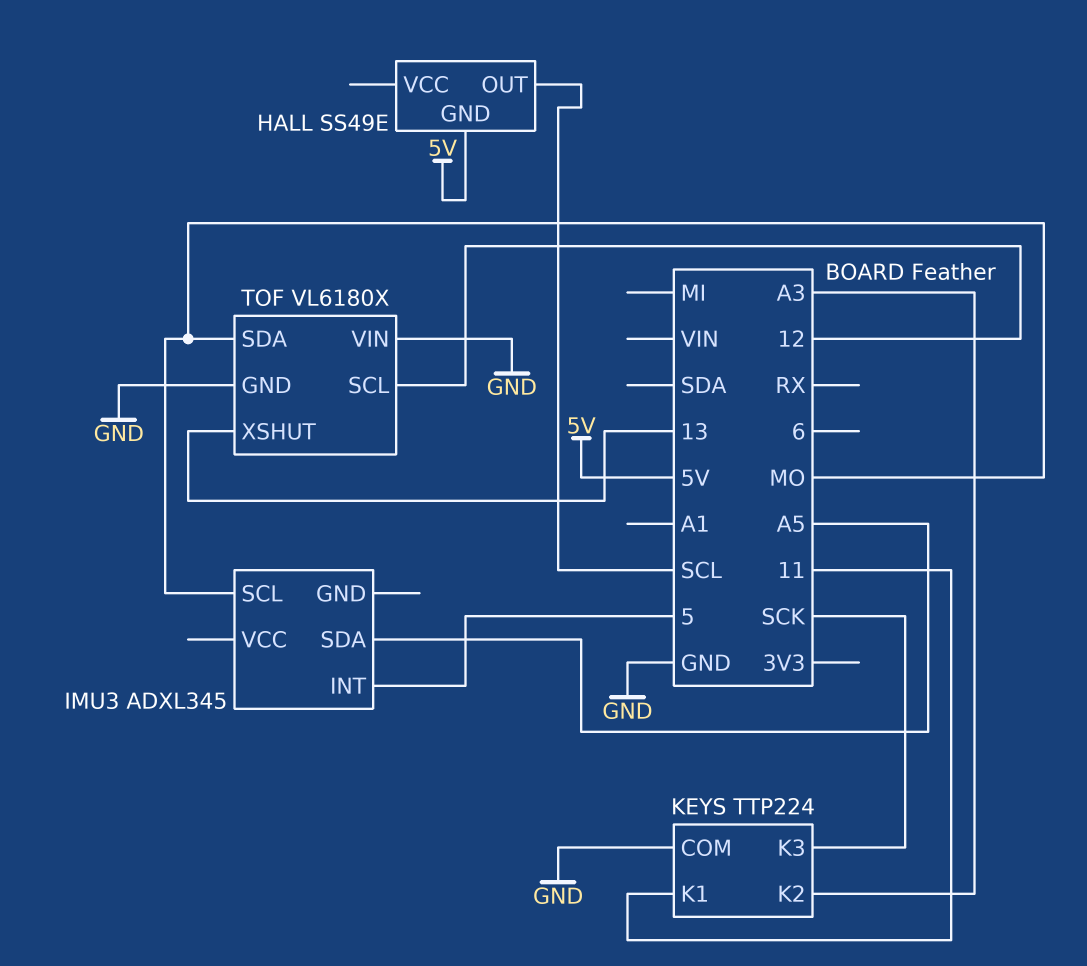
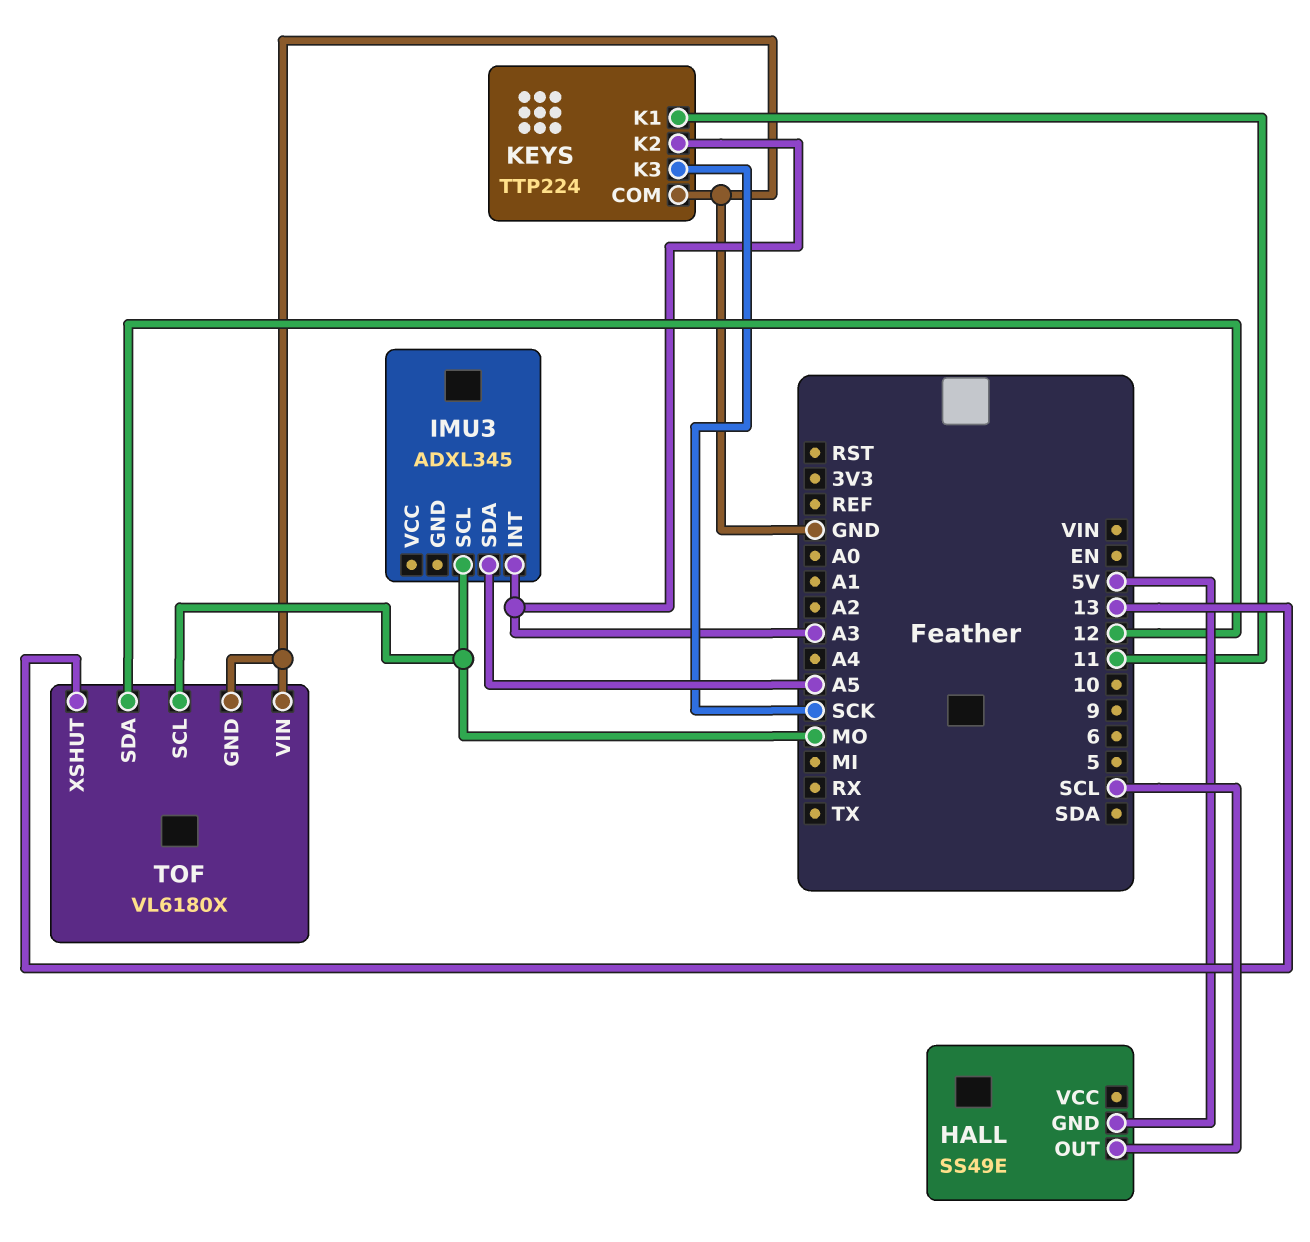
IMU3 pin INT: 5 -> A3
TOF pin SCL: 12 -> MO
TOF pin SDA: MO -> 12

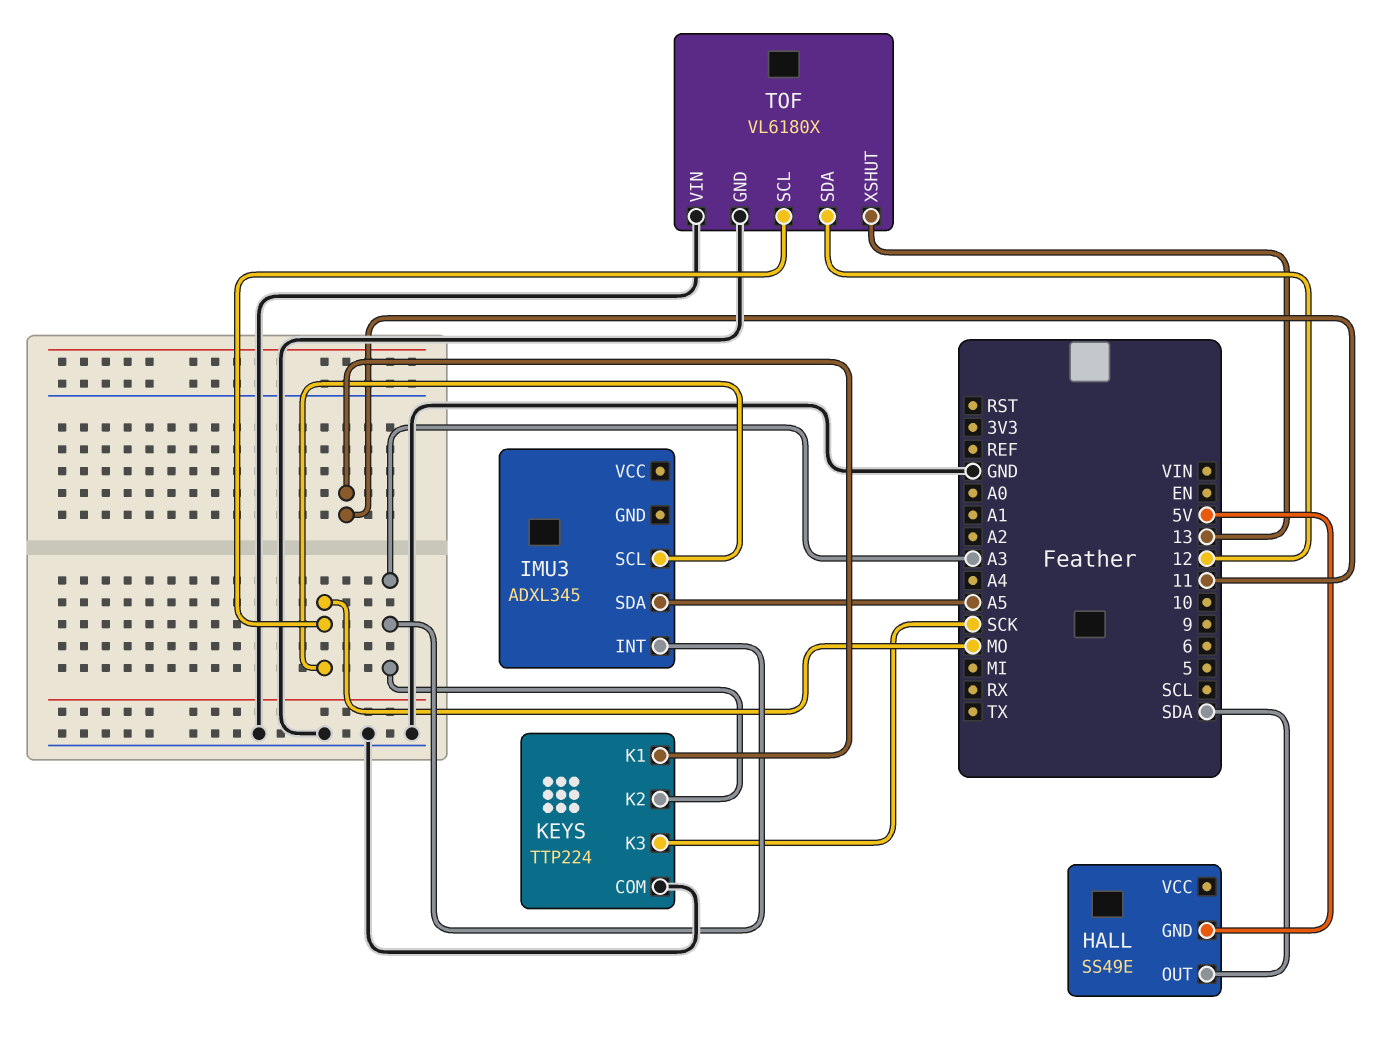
HALL pin OUT: SCL -> SDA

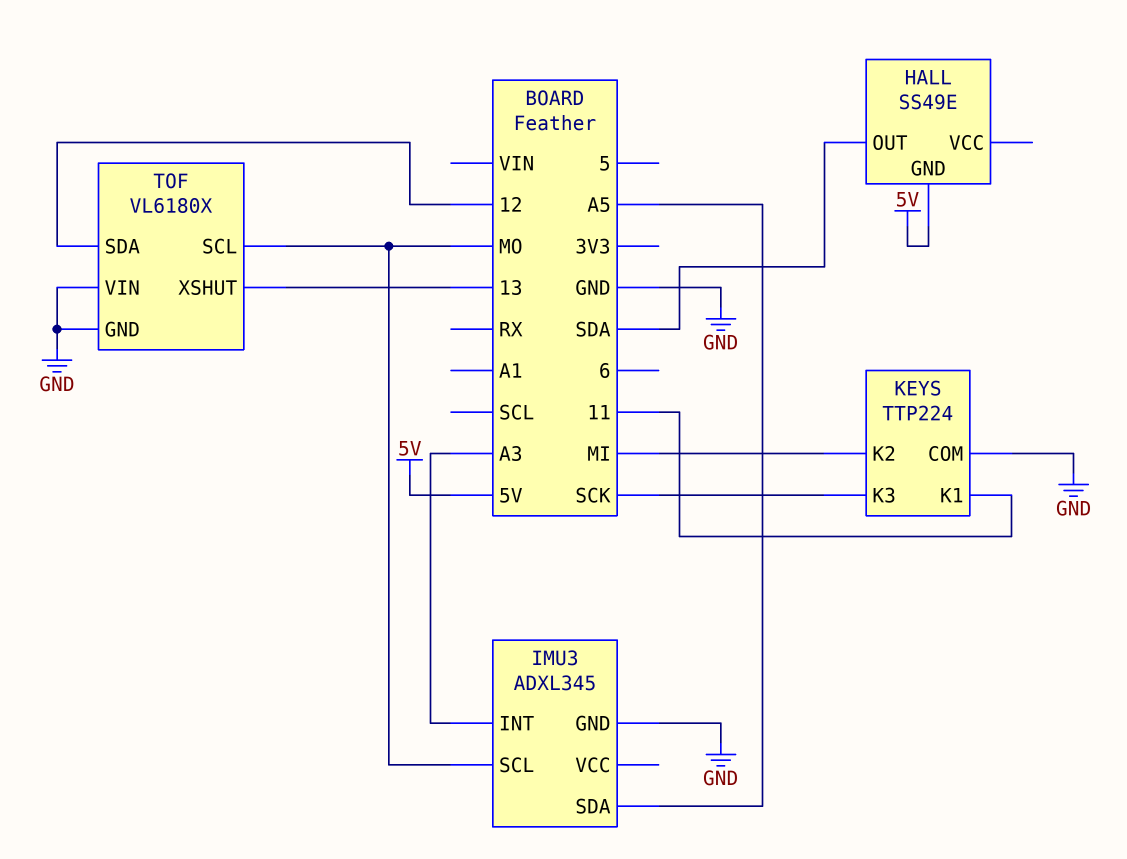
IMU3 pin GND: none -> GND
KEYS pin K2: A3 -> MI

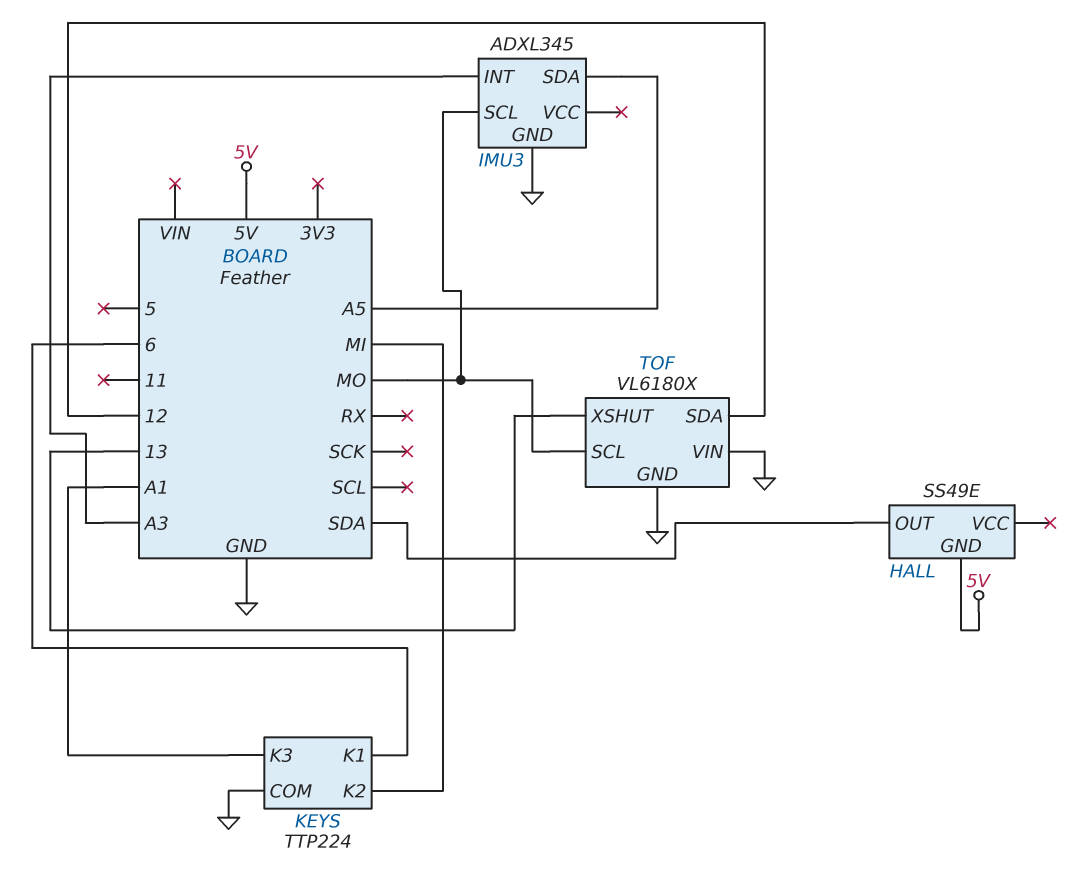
KEYS pin K1: 11 -> 6
KEYS pin K3: SCK -> A1

